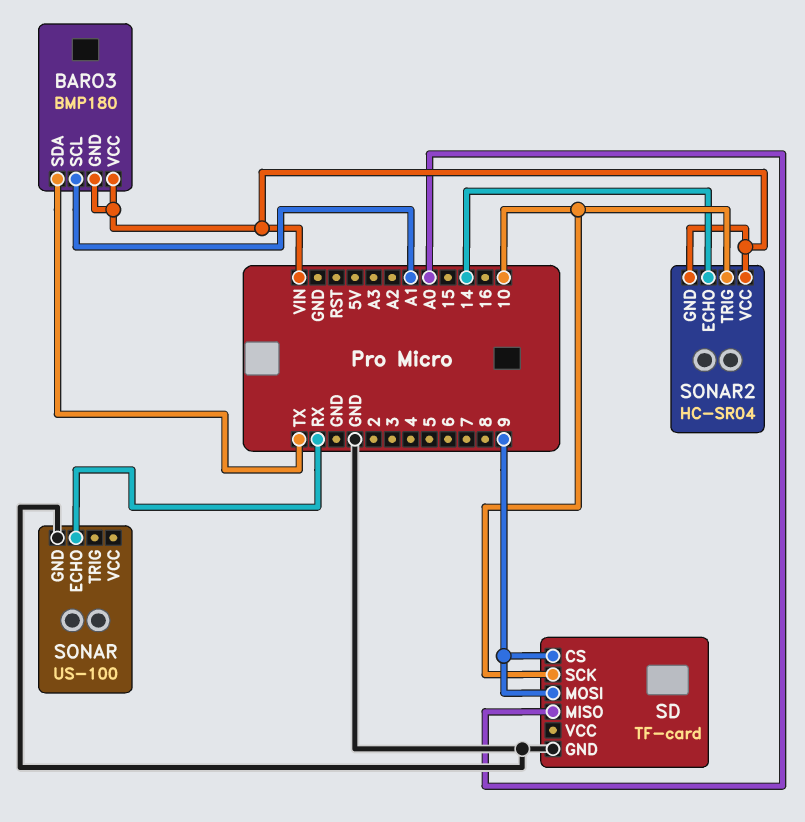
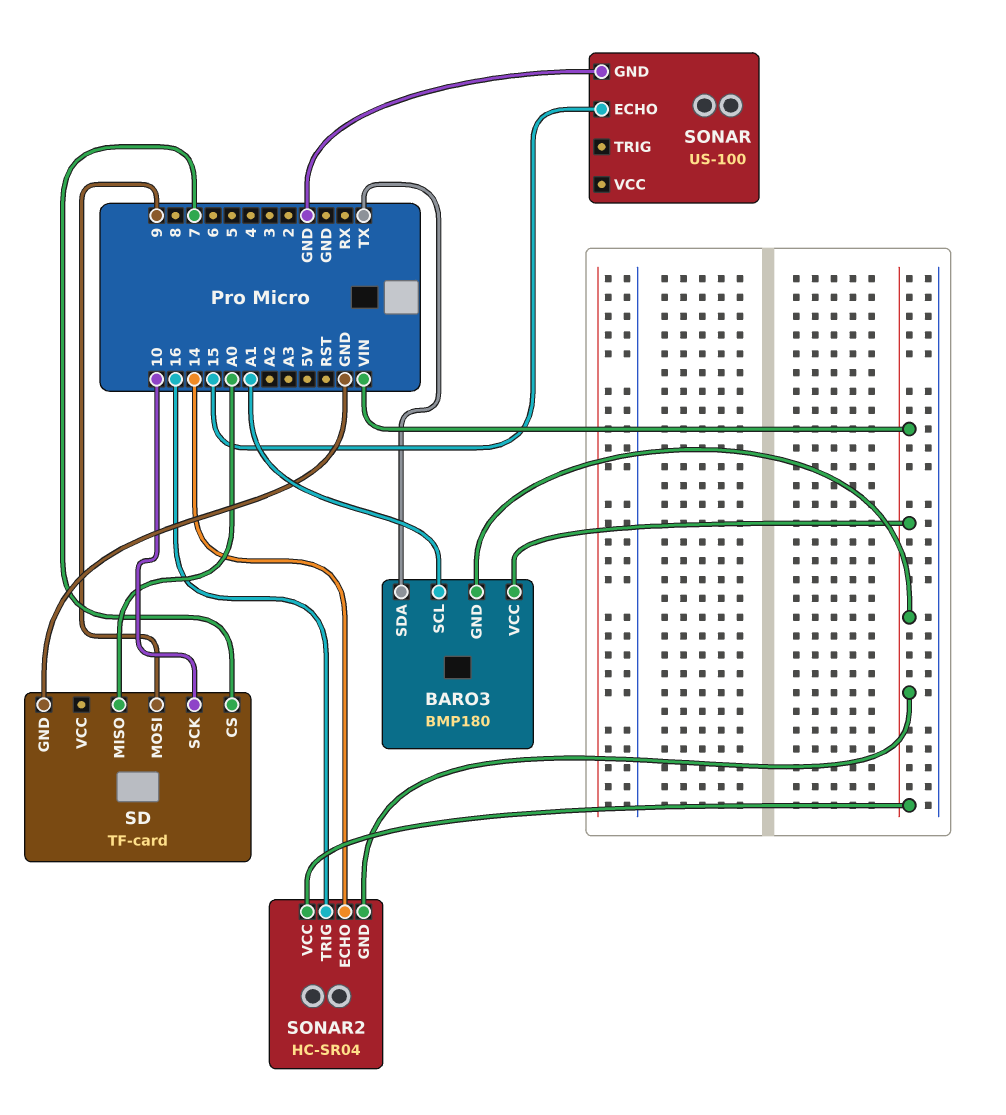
SD pin CS: 9 -> 7
SONAR pin ECHO: RX -> 15
SONAR2 pin TRIG: 10 -> 16

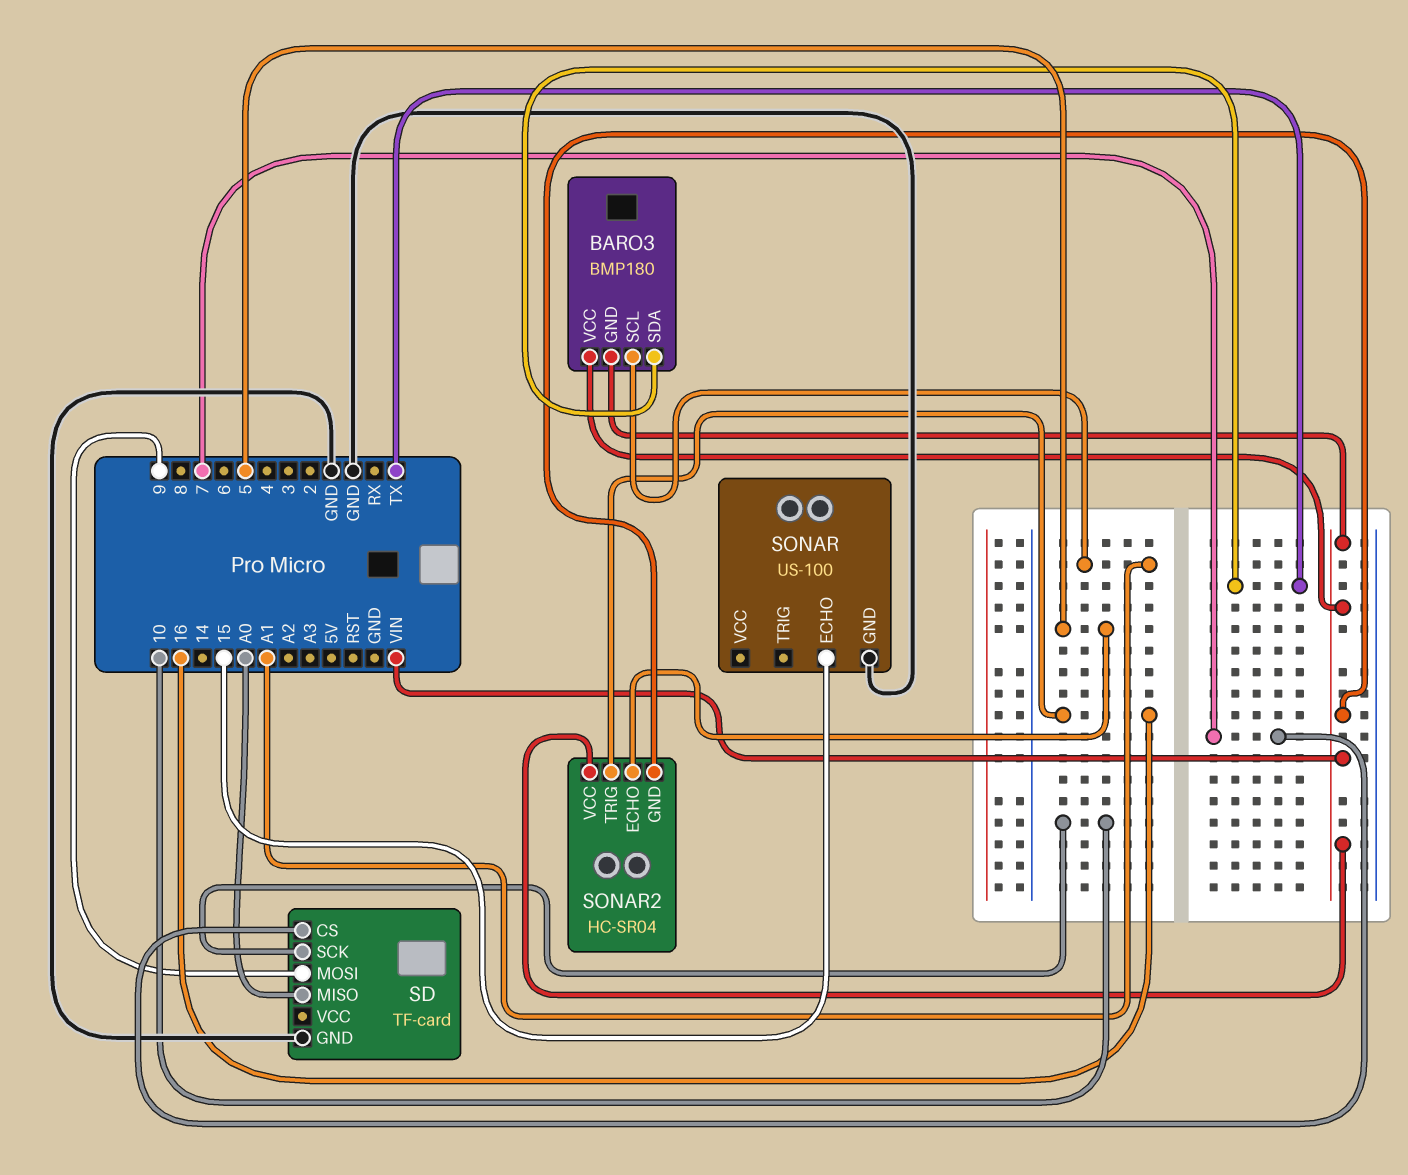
SONAR2 pin ECHO: 14 -> 5

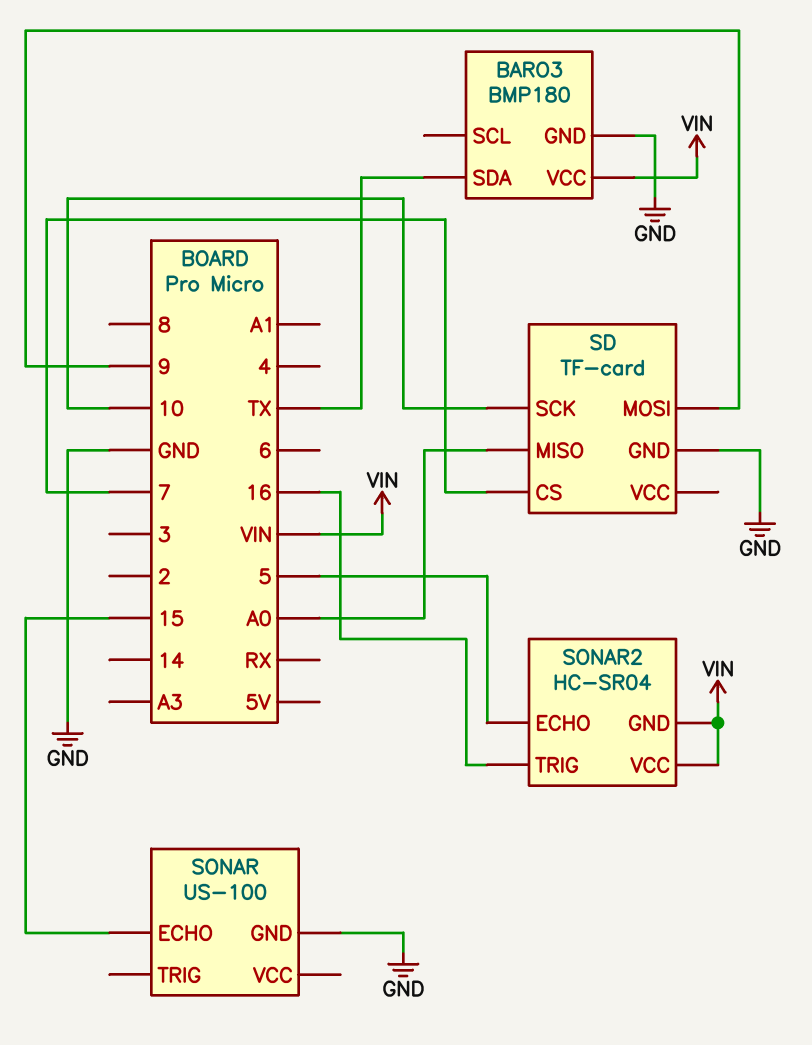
BARO3 pin GND: VIN -> GND
BARO3 pin SCL: A1 -> none

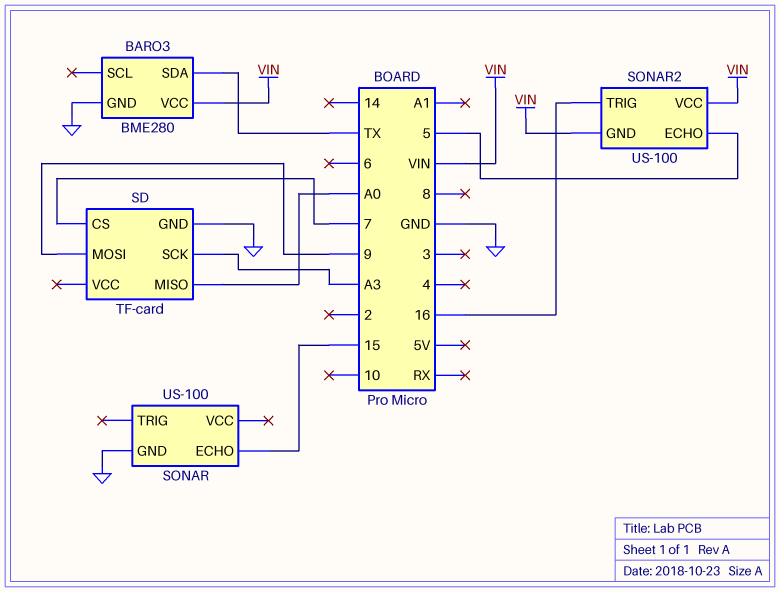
BARO3: BMP180 -> BME280
SD pin SCK: 10 -> A3
SONAR2: HC-SR04 -> US-100

